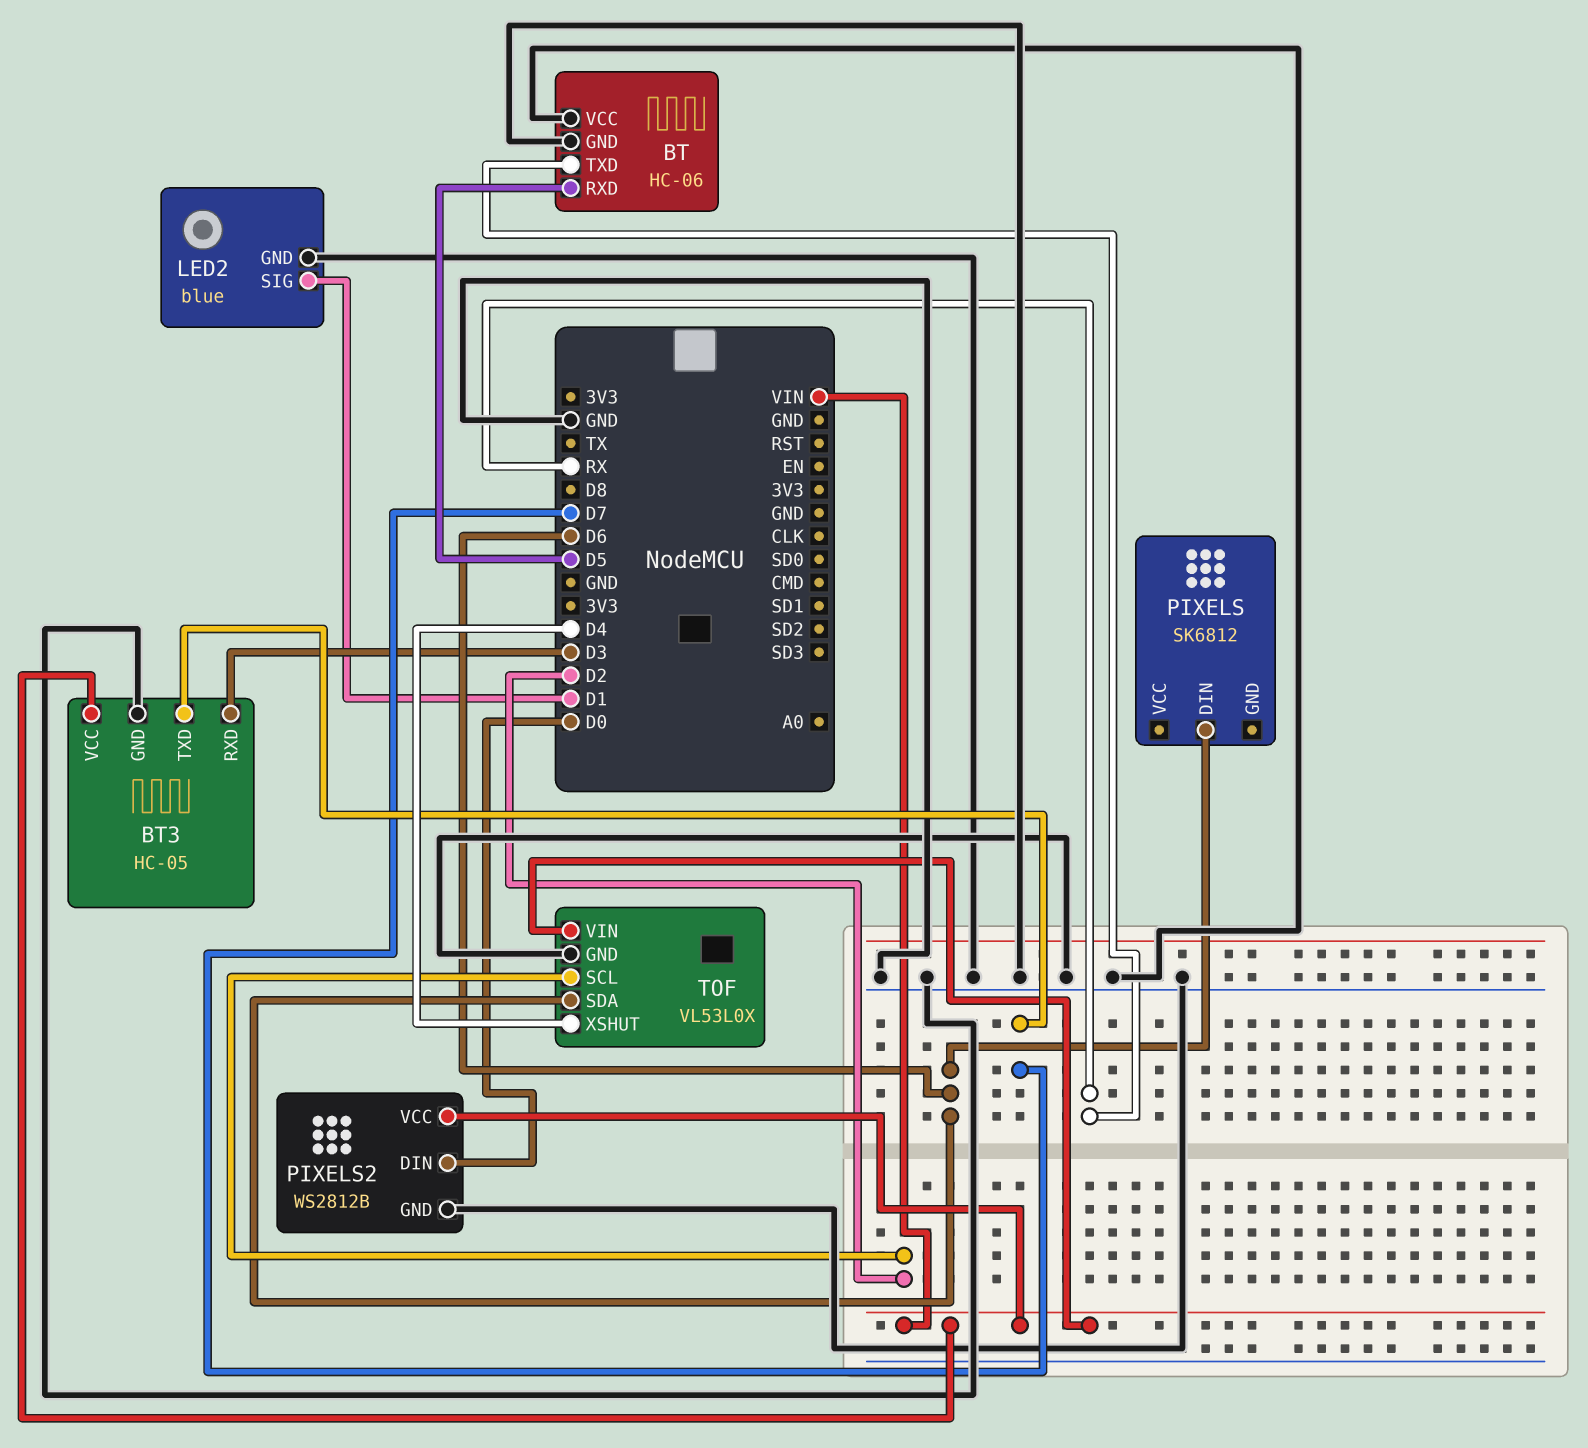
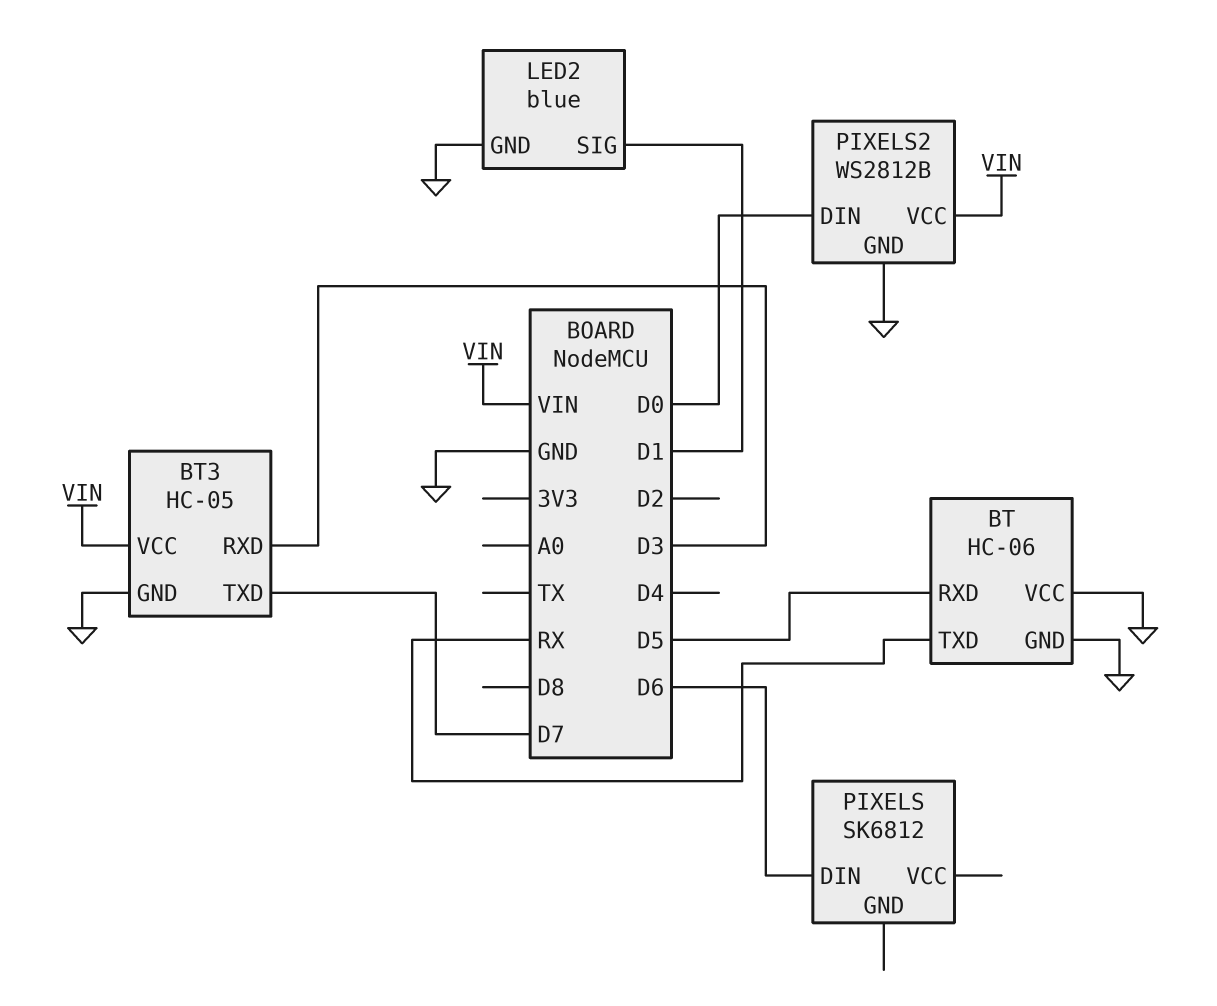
TOF: VL53L0X -> none
TOF pin GND: GND -> none
TOF pin SCL: D2 -> none
TOF pin SDA: D6 -> none
TOF pin VIN: VIN -> none
TOF pin XSHUT: D4 -> none

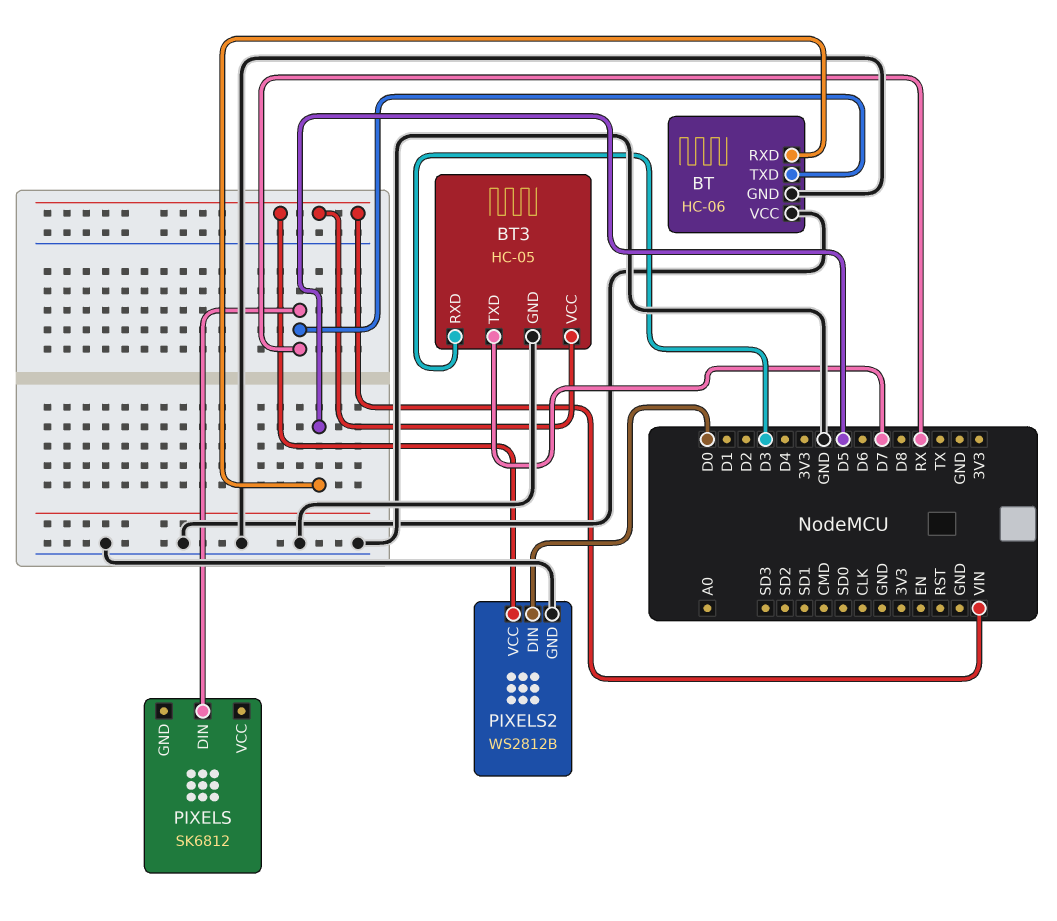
LED2: blue -> none
LED2 pin GND: GND -> none
LED2 pin SIG: D1 -> none
PIXELS pin DIN: D6 -> RX

